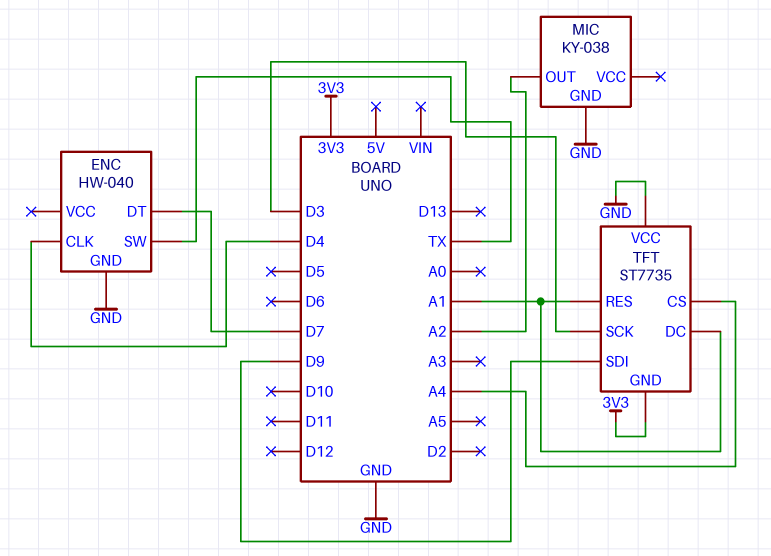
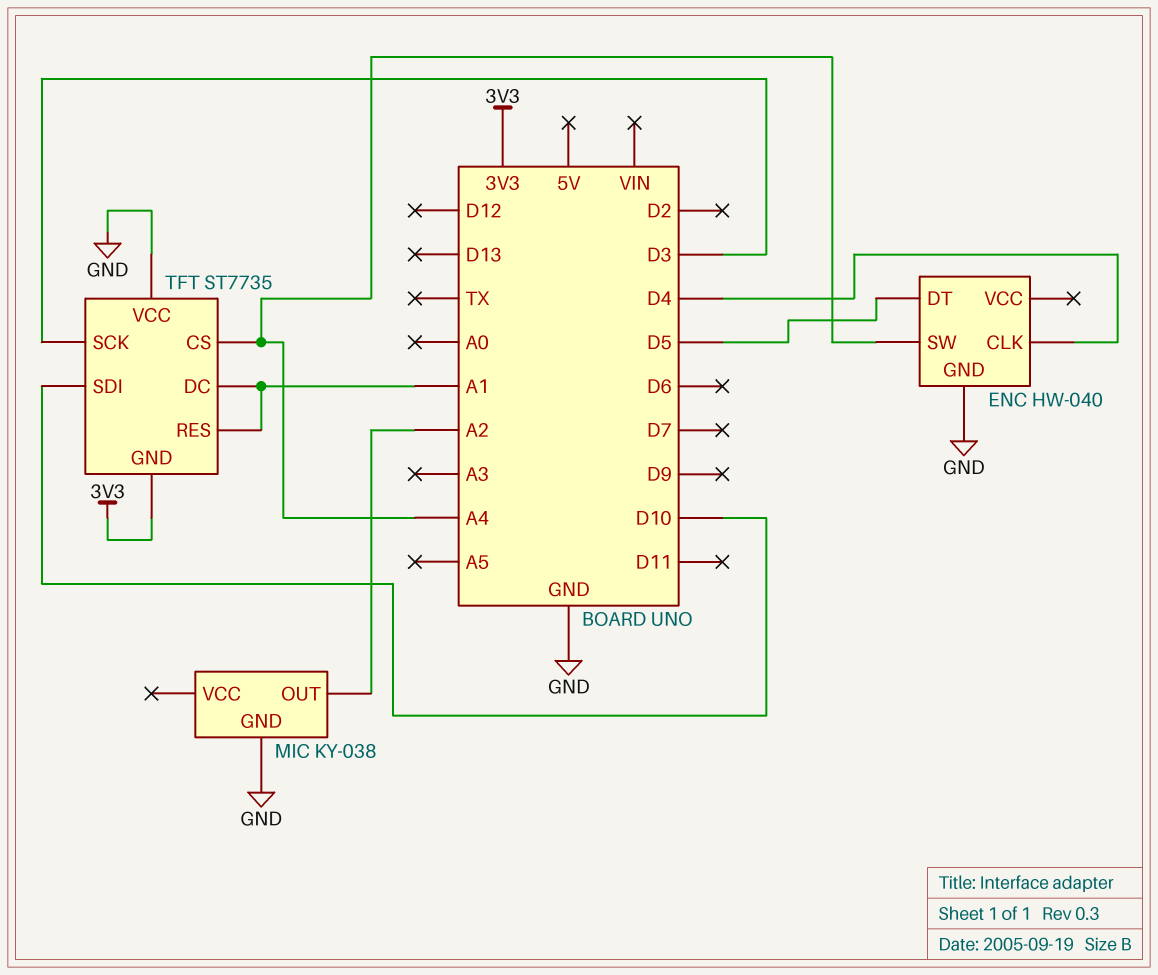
ENC pin DT: D7 -> D5
ENC pin SW: TX -> A4
TFT pin SDI: D9 -> D10

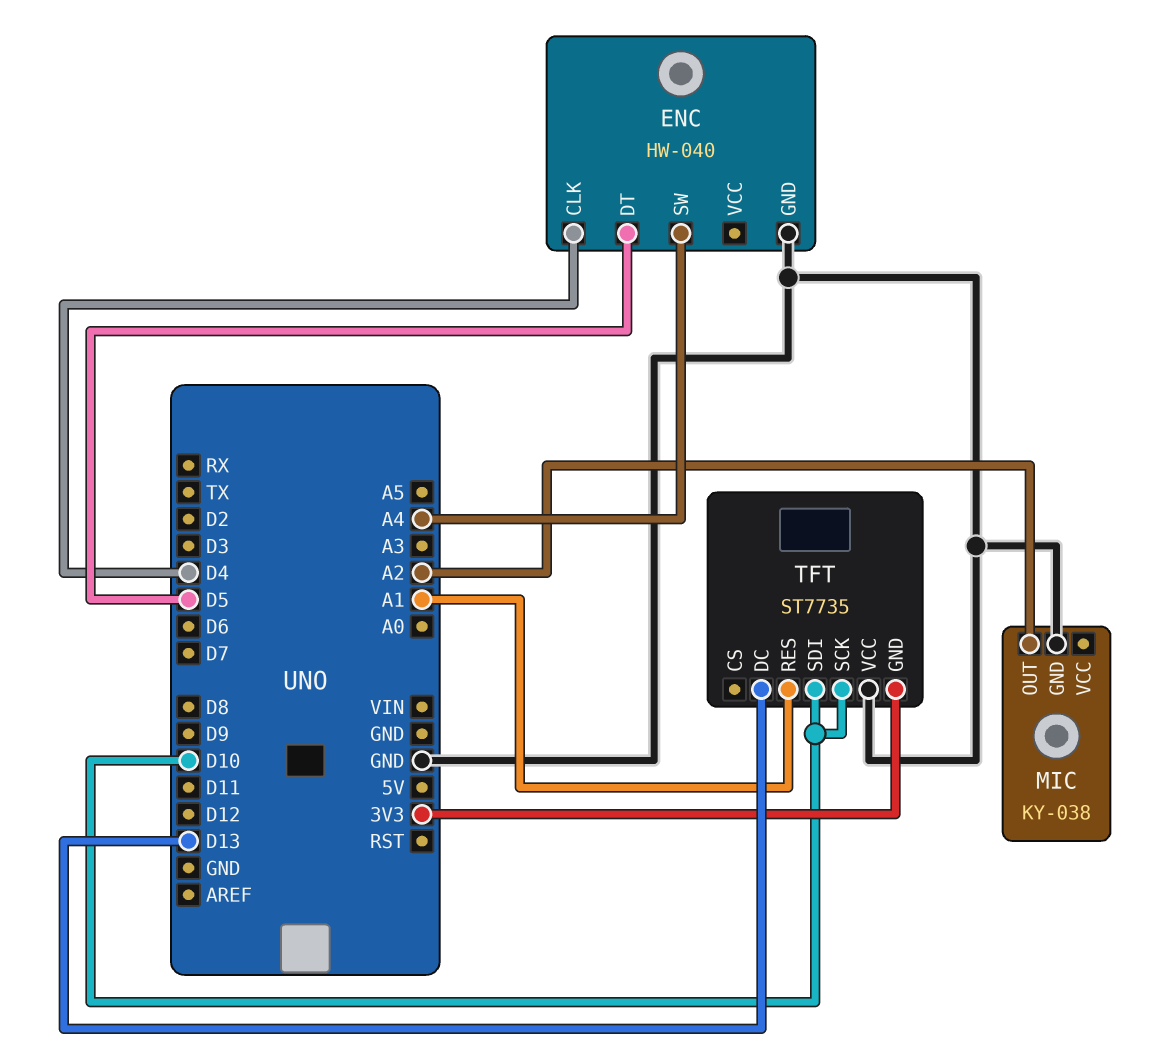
TFT pin CS: A4 -> none
TFT pin DC: A1 -> D13
TFT pin SCK: D3 -> D10

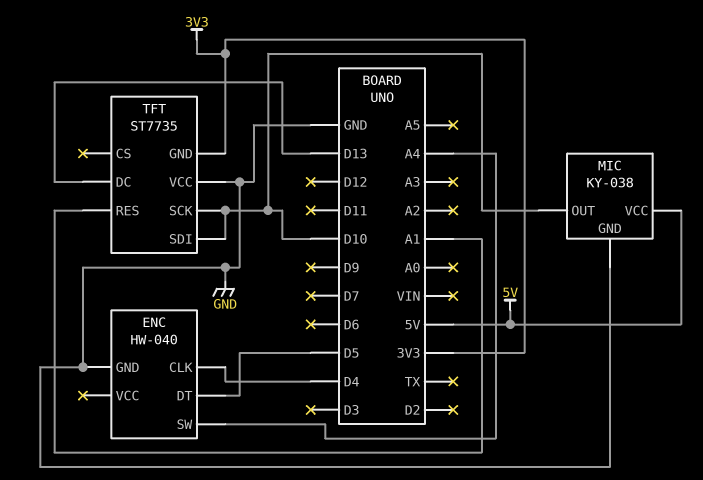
MIC pin OUT: A2 -> D10
MIC pin VCC: none -> 5V

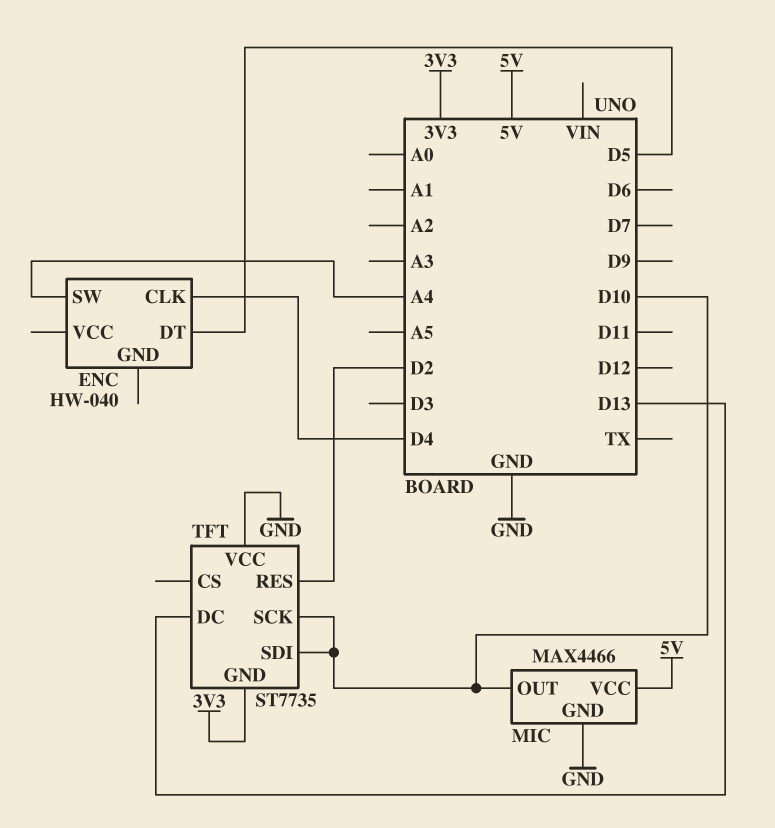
ENC pin GND: GND -> none
MIC: KY-038 -> MAX4466
TFT pin RES: A1 -> D2

